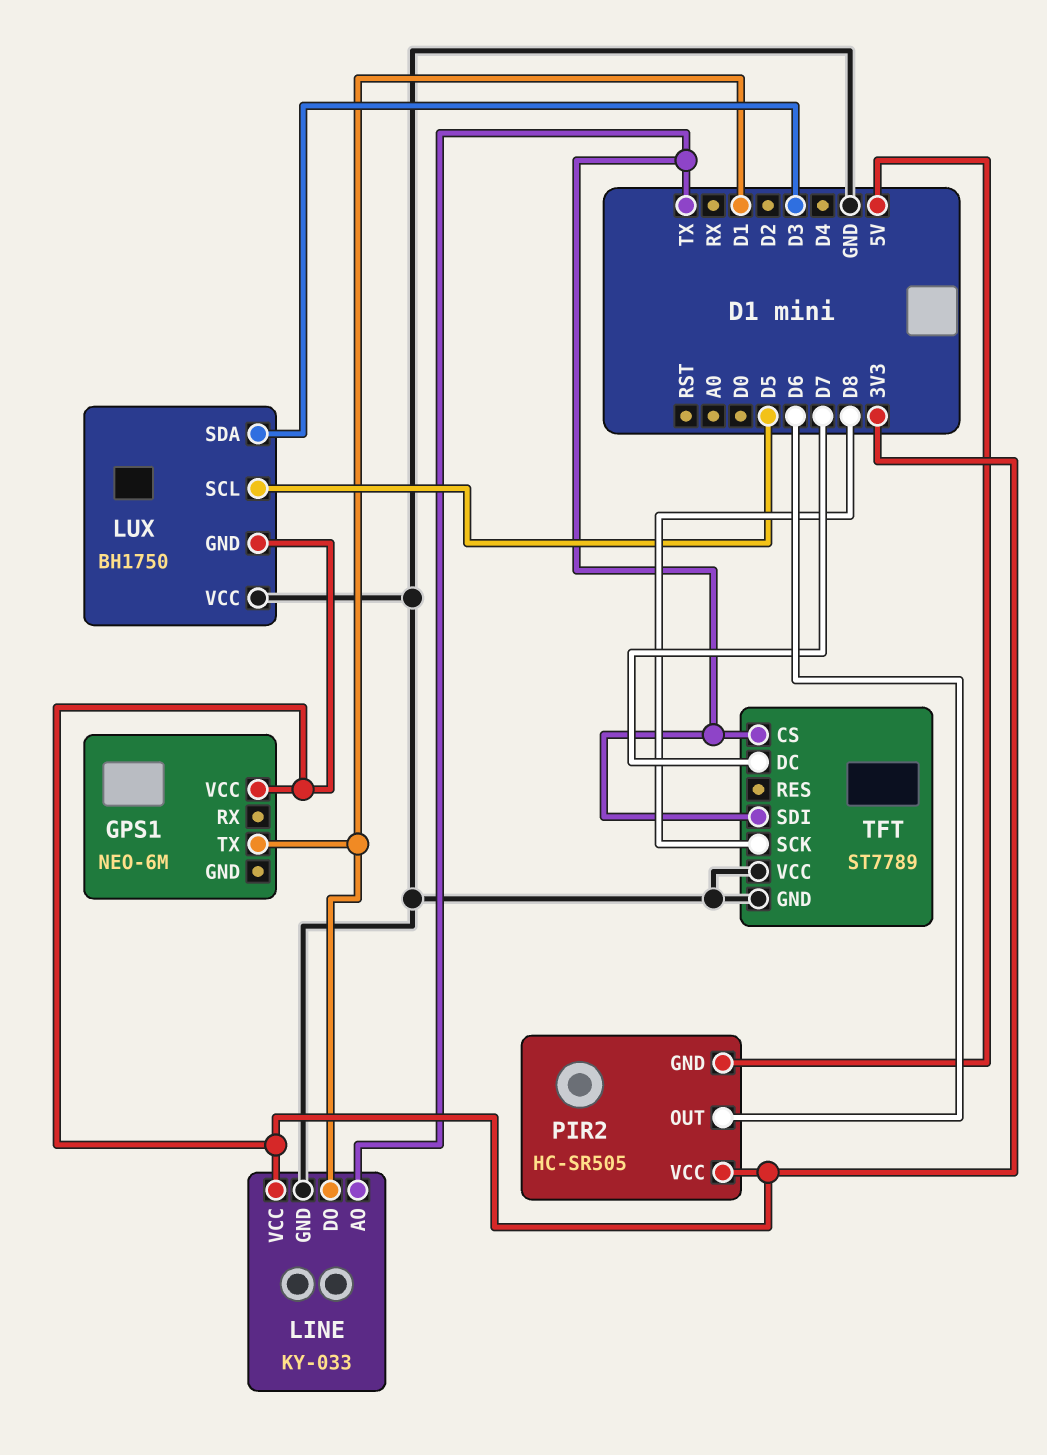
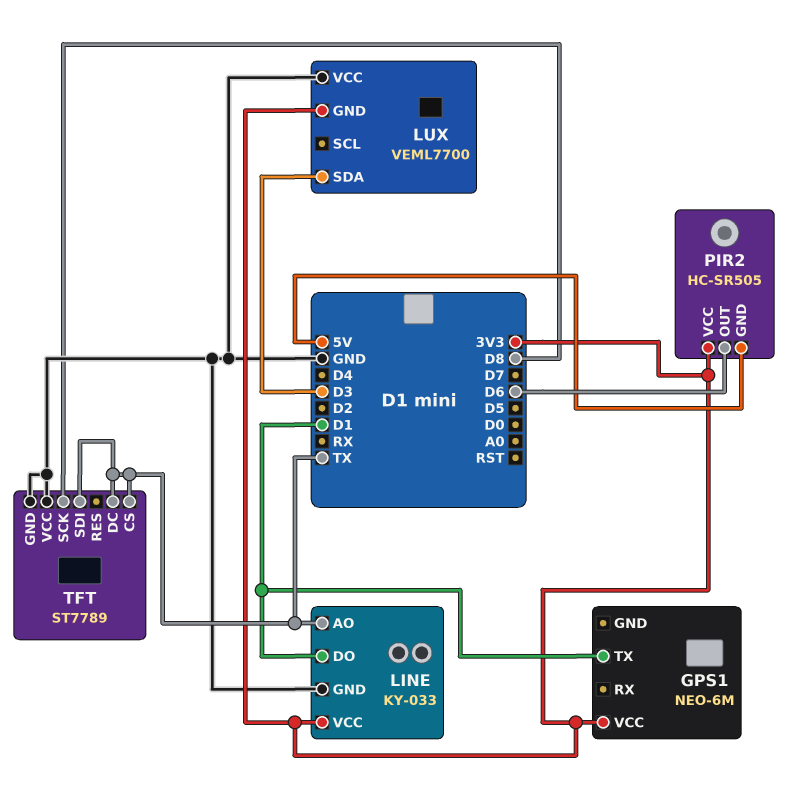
LUX: BH1750 -> VEML7700
LUX pin SCL: D5 -> none
TFT pin DC: D7 -> TX

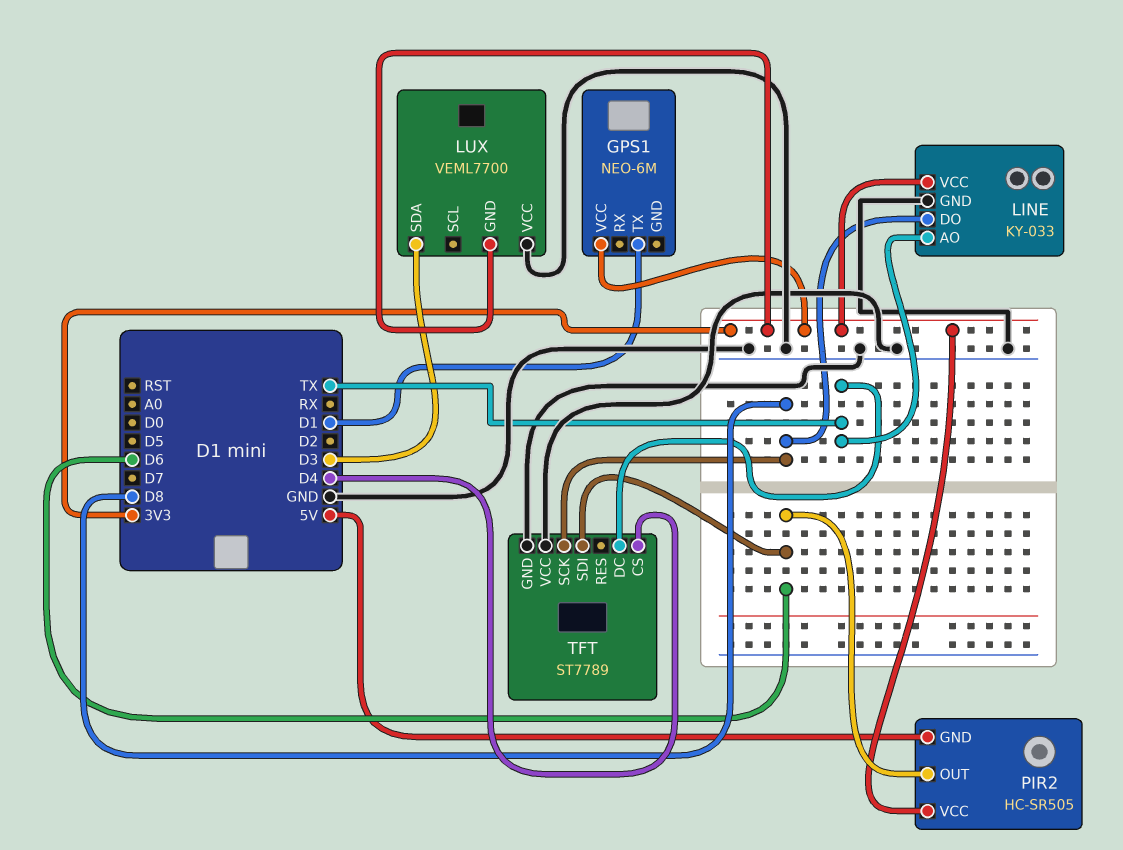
LINE pin DO: D1 -> D8
TFT pin CS: TX -> D4
TFT pin SDI: TX -> D6

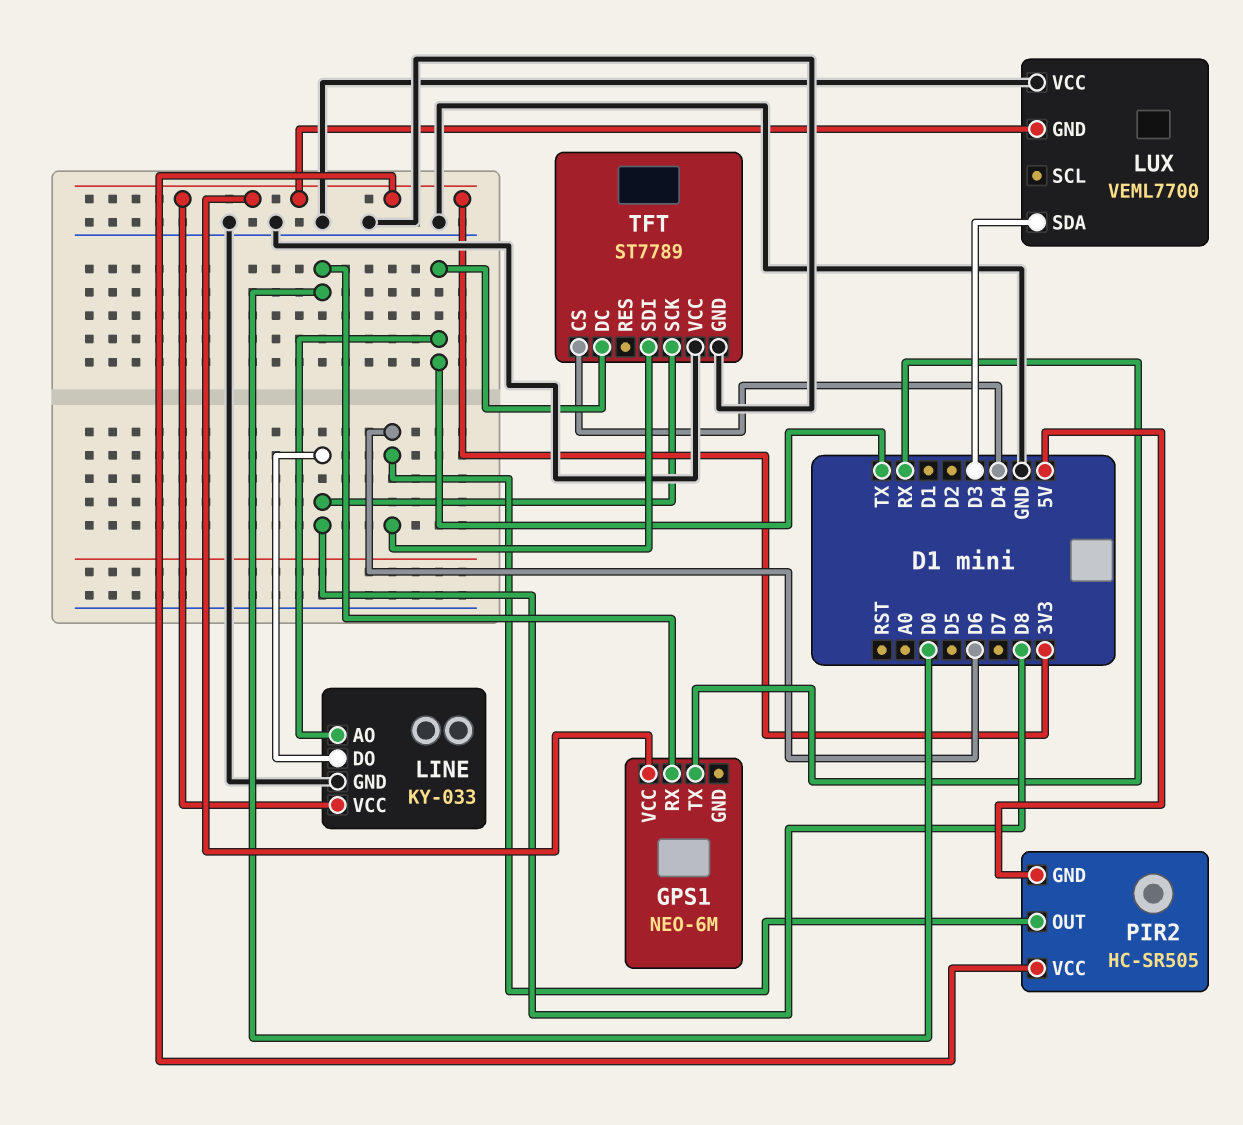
GPS1 pin RX: none -> D0
GPS1 pin TX: D1 -> RX

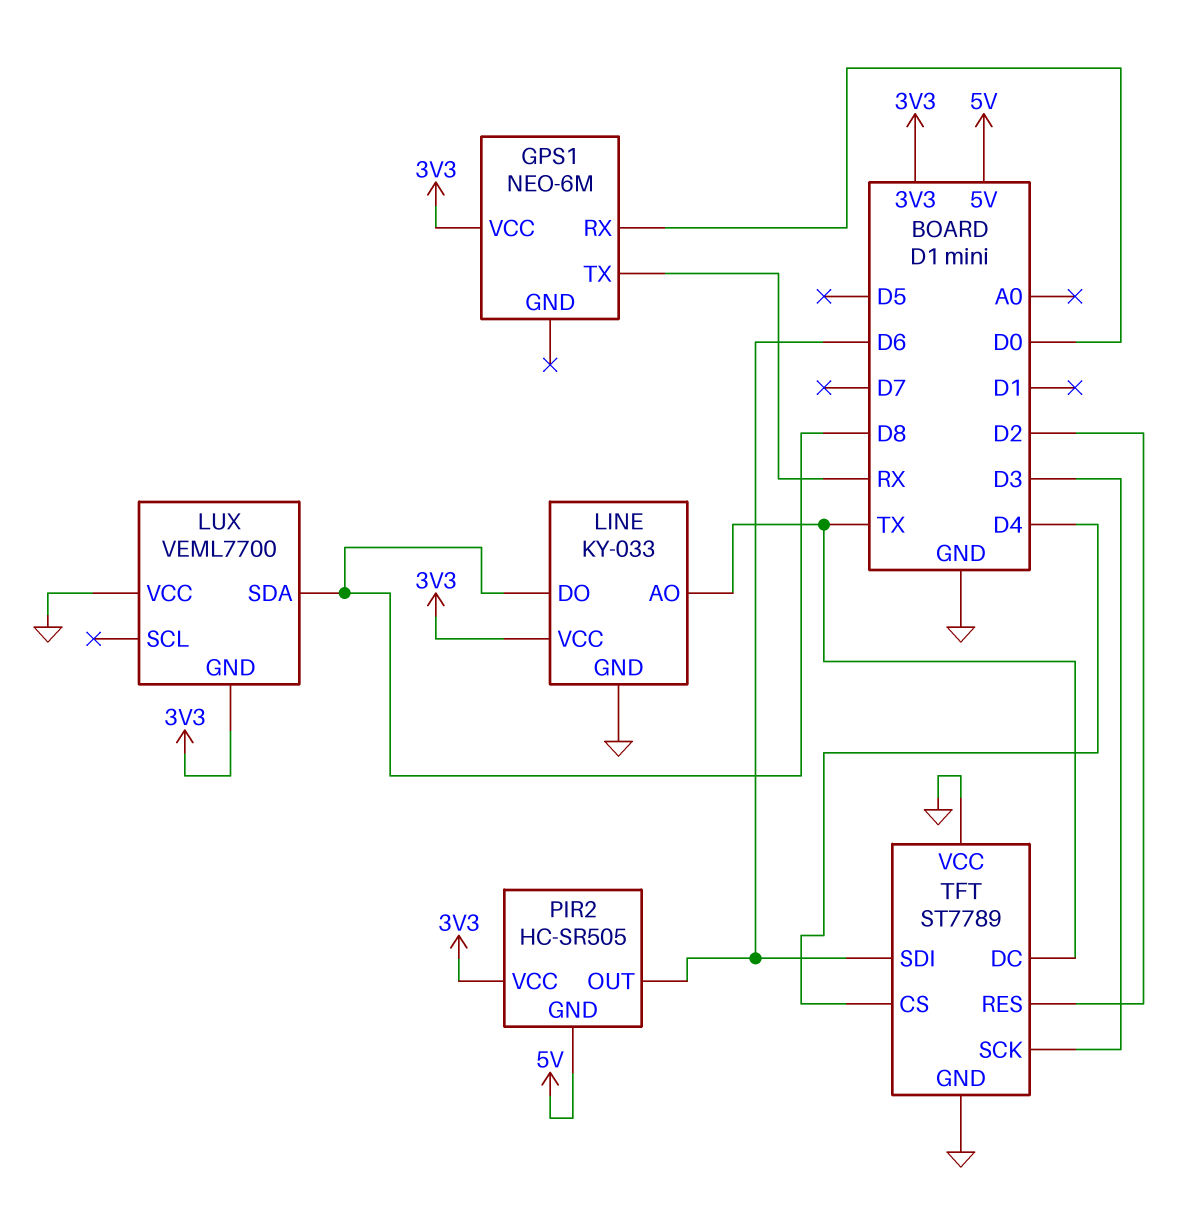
LUX pin SDA: D3 -> D8
TFT pin RES: none -> D2
TFT pin SCK: D8 -> D3

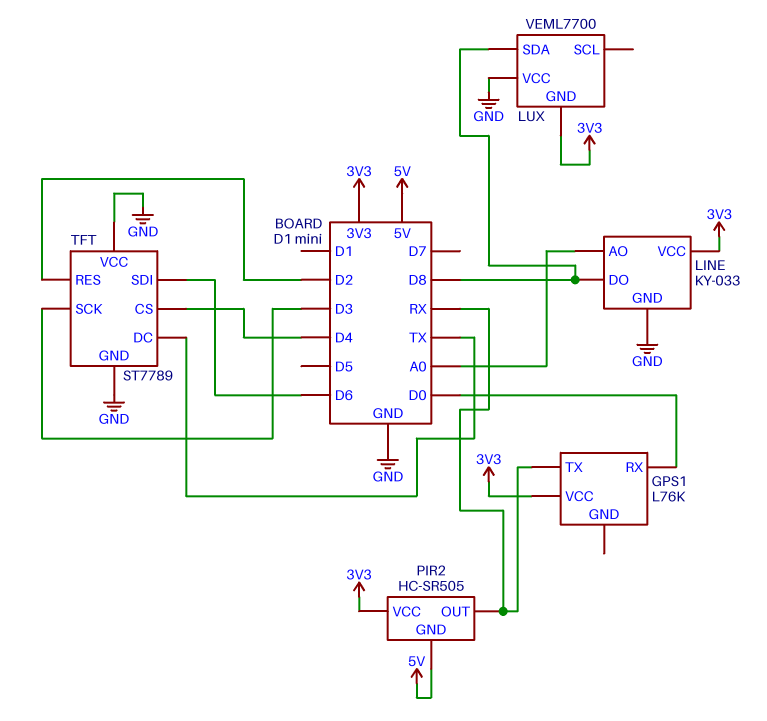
GPS1: NEO-6M -> L76K
LINE pin AO: TX -> A0
PIR2 pin OUT: D6 -> RX

